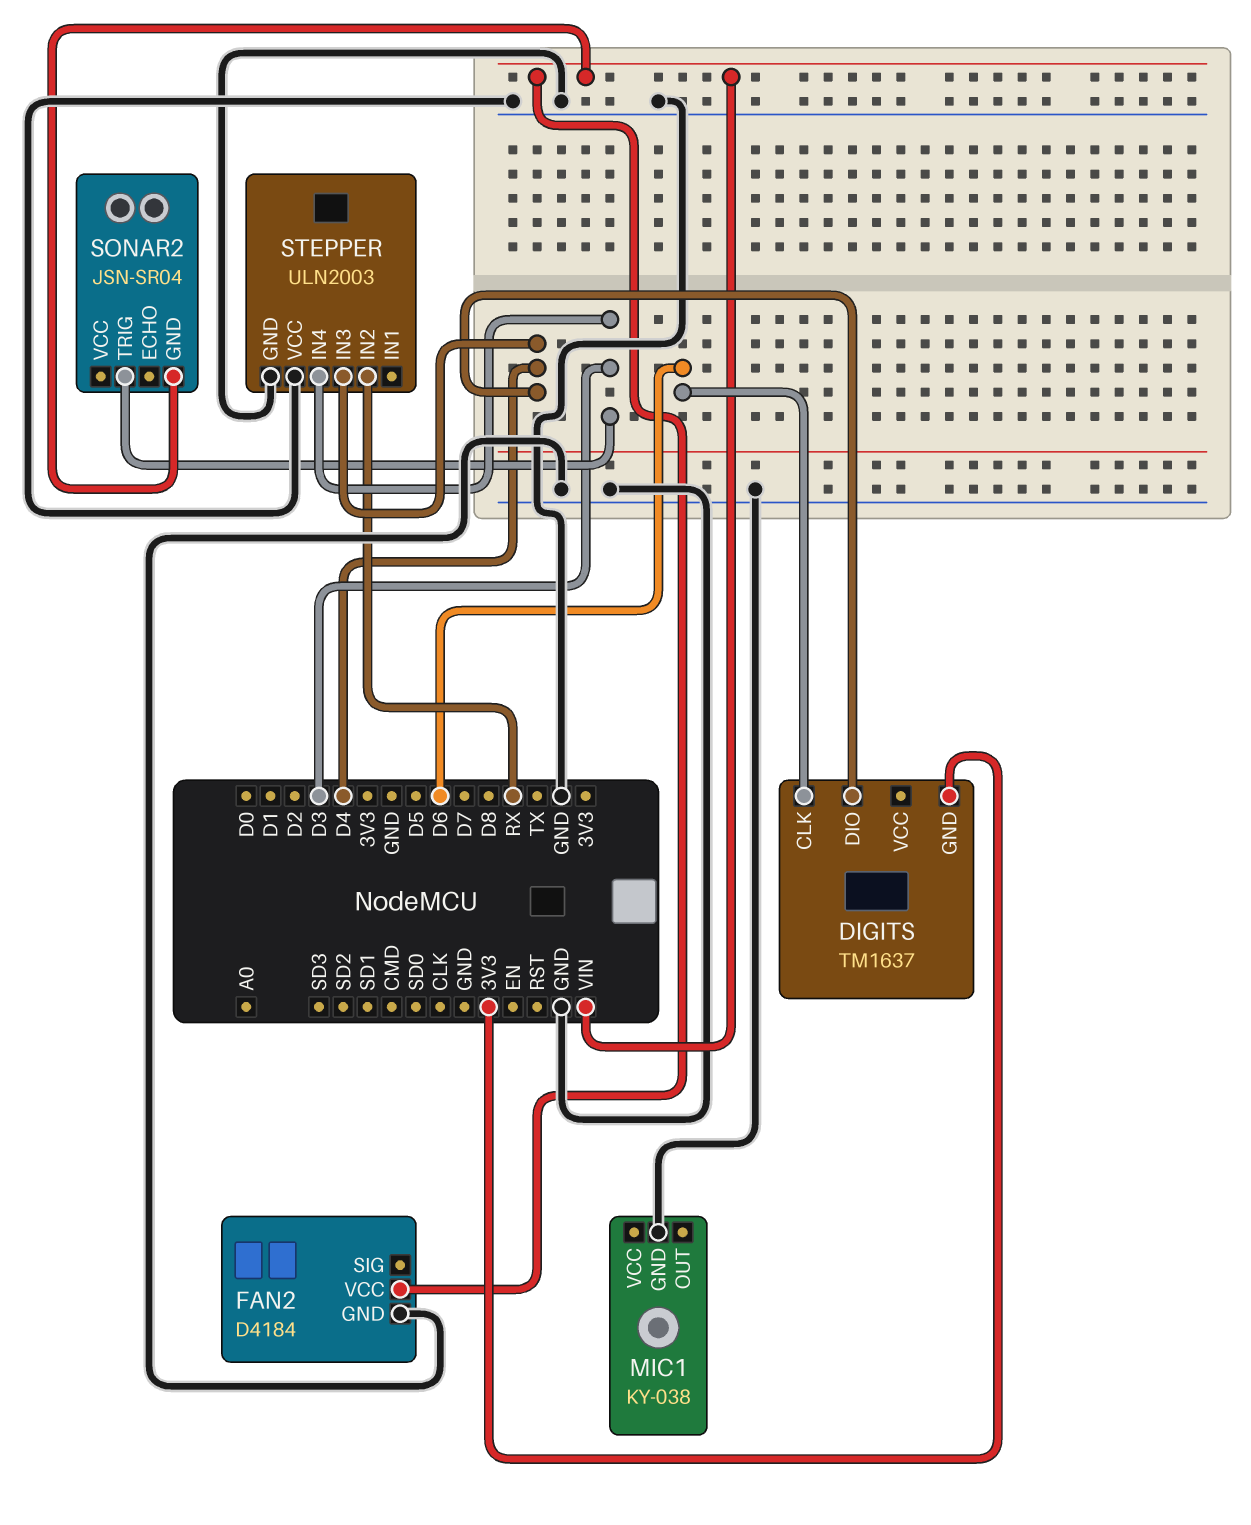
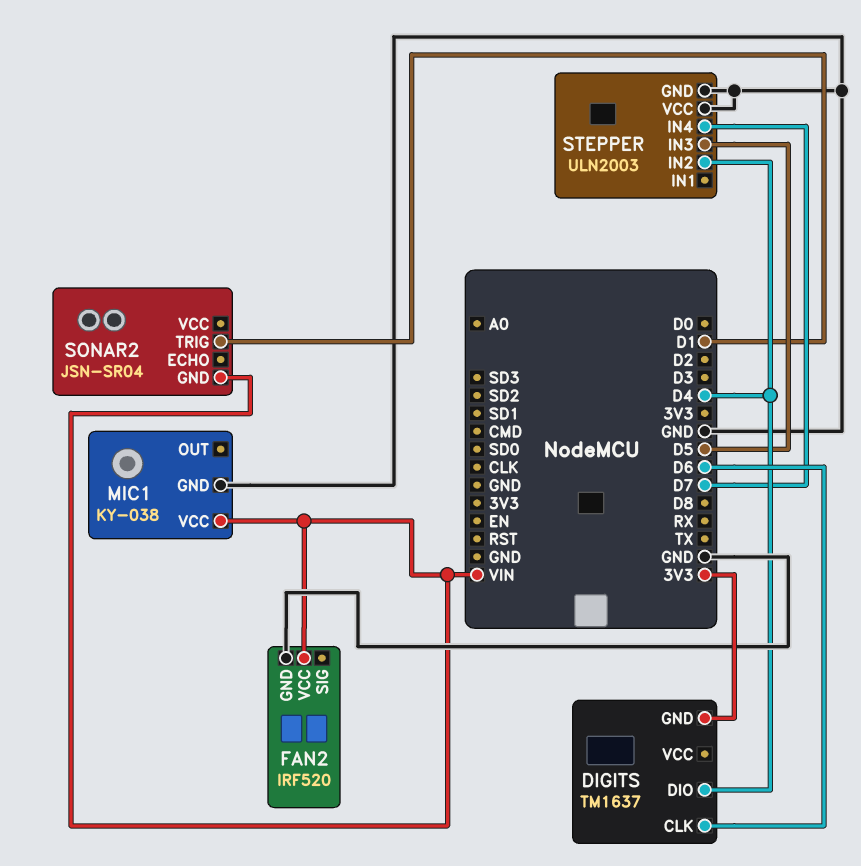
FAN2: D4184 -> IRF520
MIC1 pin VCC: none -> VIN
SONAR2 pin TRIG: D3 -> D1
STEPPER pin IN2: RX -> D4
STEPPER pin IN3: D4 -> D5
STEPPER pin IN4: D3 -> D7

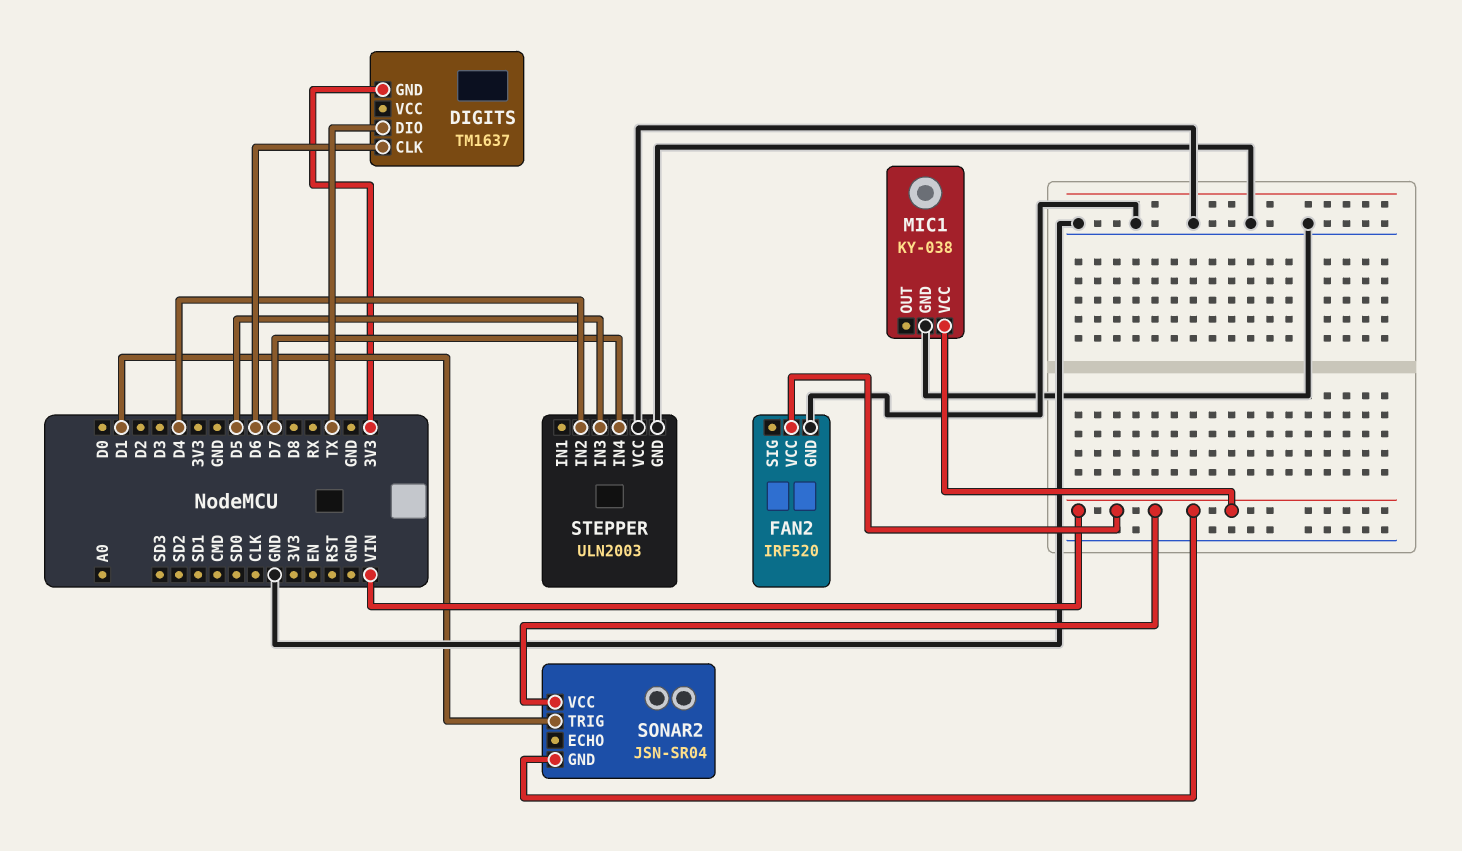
DIGITS pin DIO: D4 -> TX
SONAR2 pin VCC: none -> VIN

